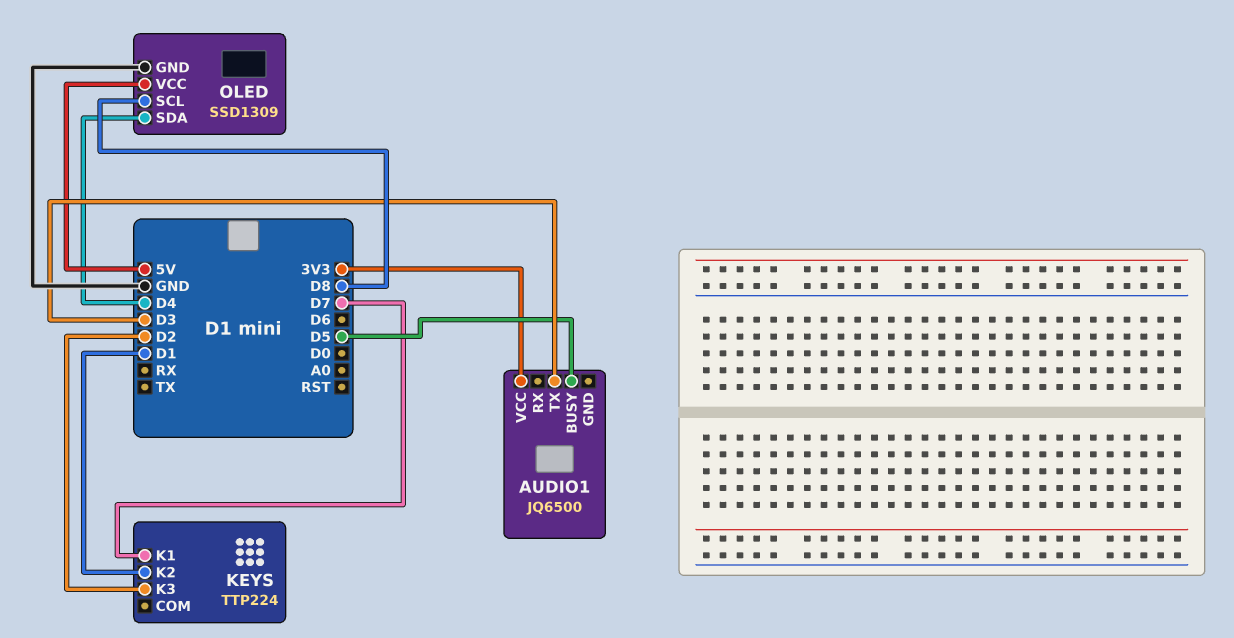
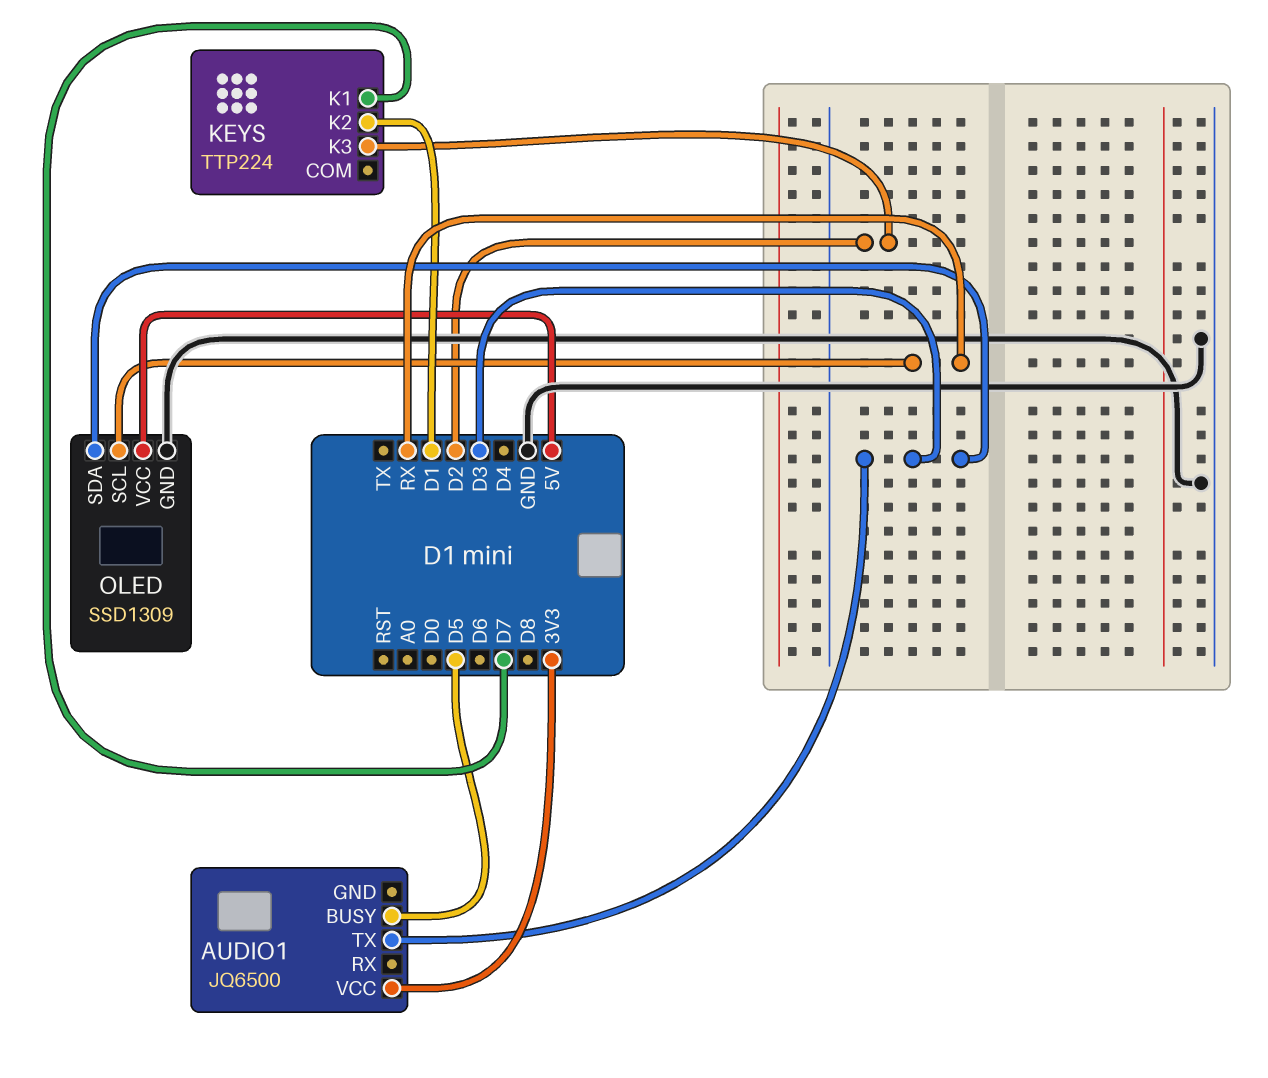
OLED pin SCL: D8 -> RX
OLED pin SDA: D4 -> D3

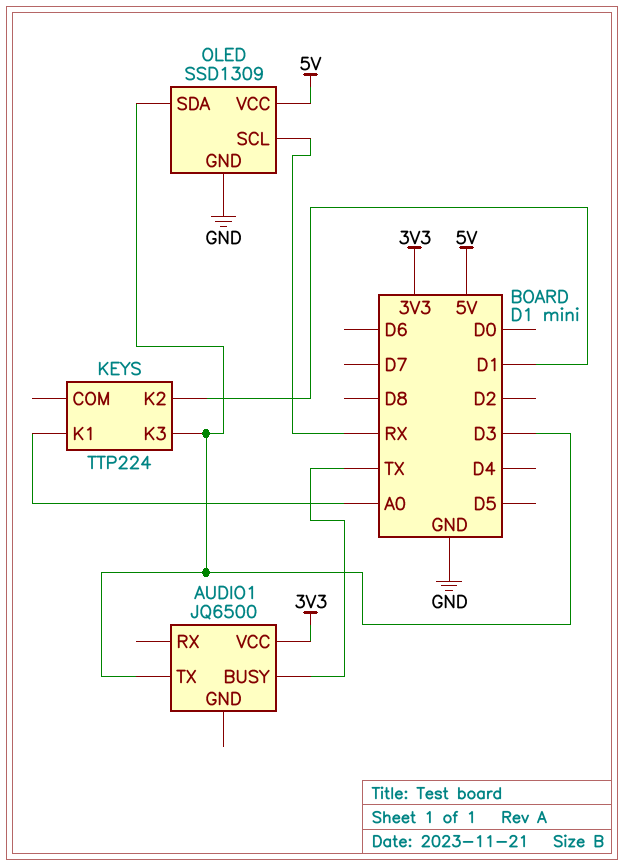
AUDIO1 pin BUSY: D5 -> TX
KEYS pin K1: D7 -> A0
KEYS pin K3: D2 -> D3

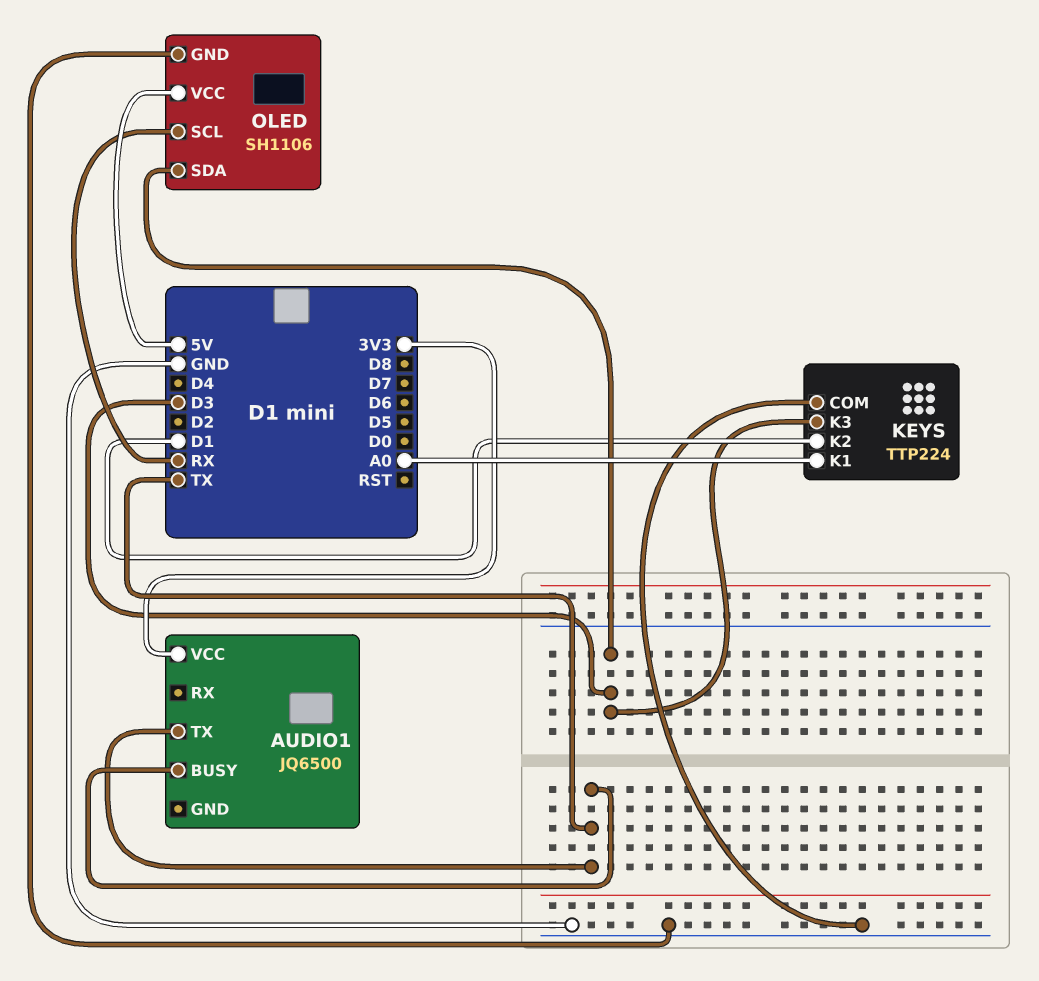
AUDIO1 pin TX: D3 -> TX
KEYS pin COM: none -> GND
OLED: SSD1309 -> SH1106

